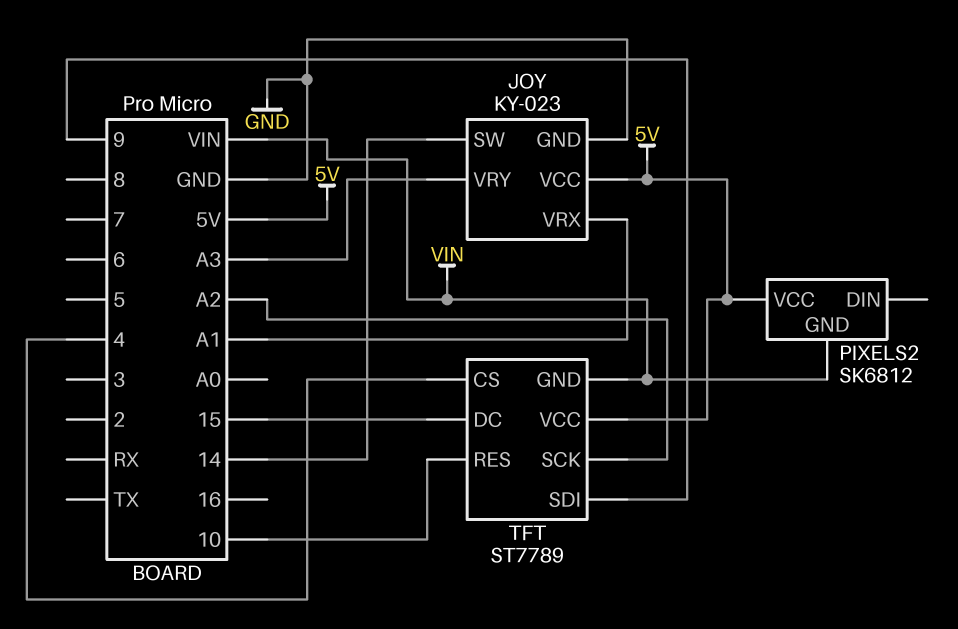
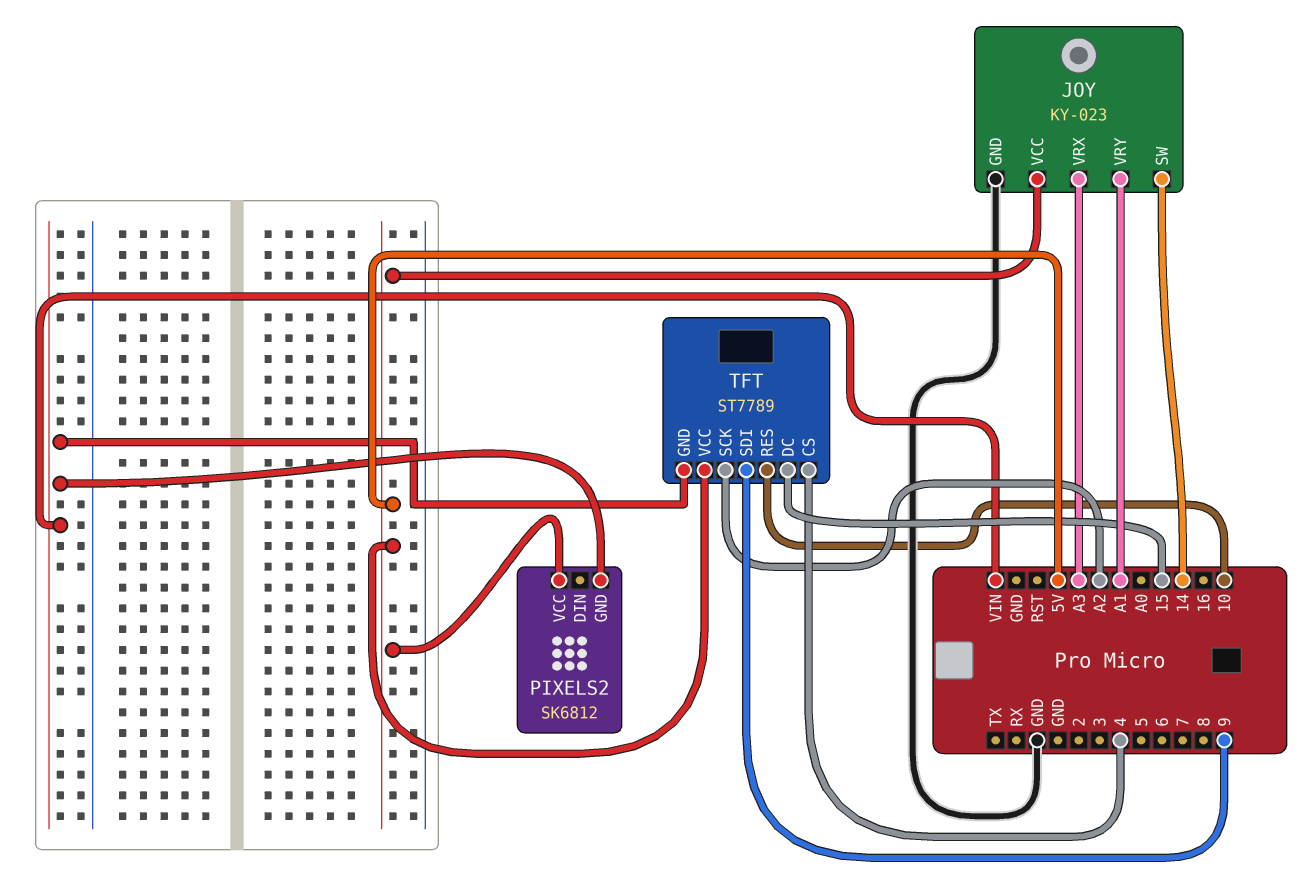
JOY pin VRX: A1 -> A3
JOY pin VRY: A3 -> A1

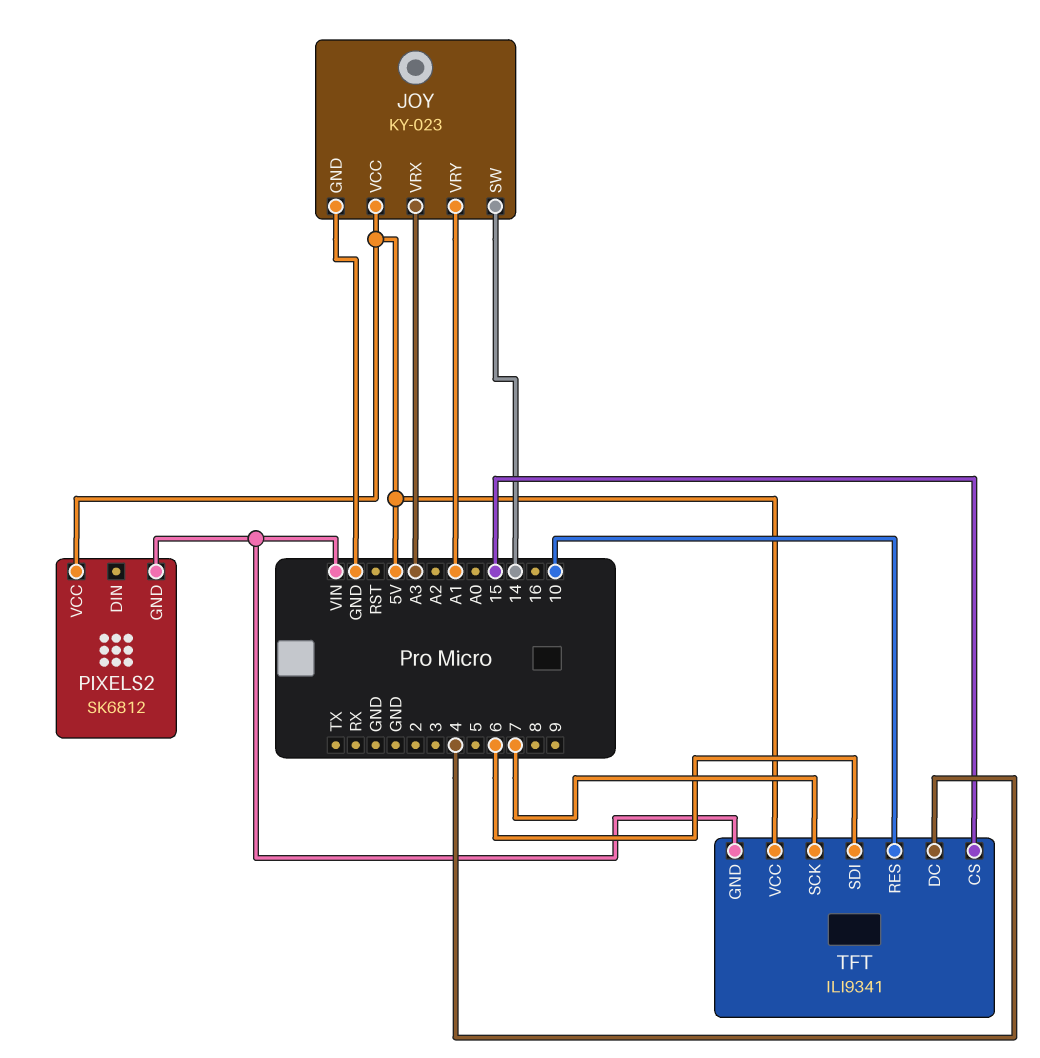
TFT: ST7789 -> ILI9341
TFT pin CS: 4 -> 15
TFT pin DC: 15 -> 4
TFT pin SCK: A2 -> 7
TFT pin SDI: 9 -> 6

